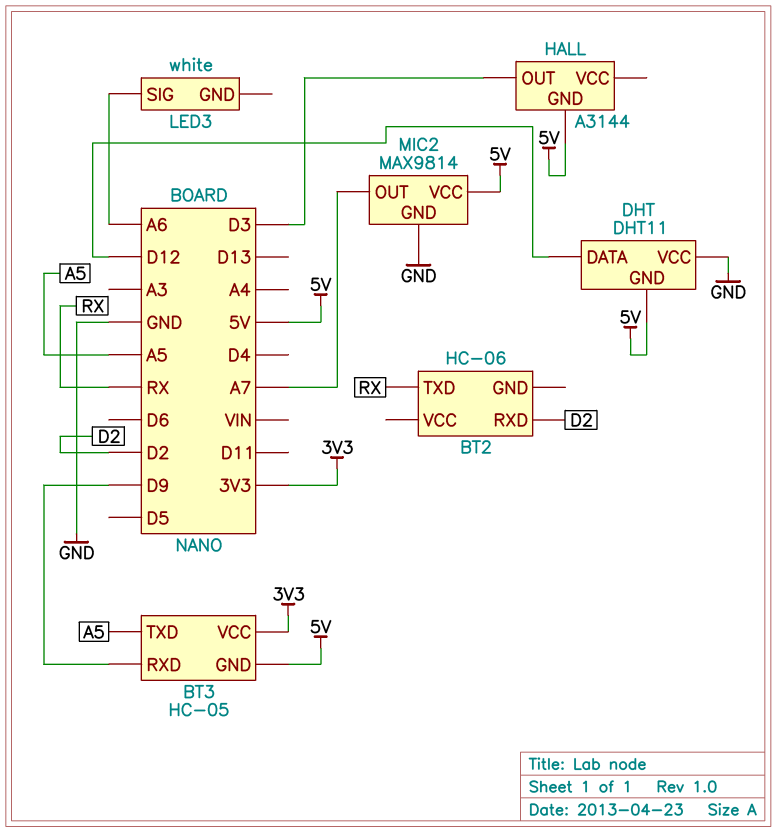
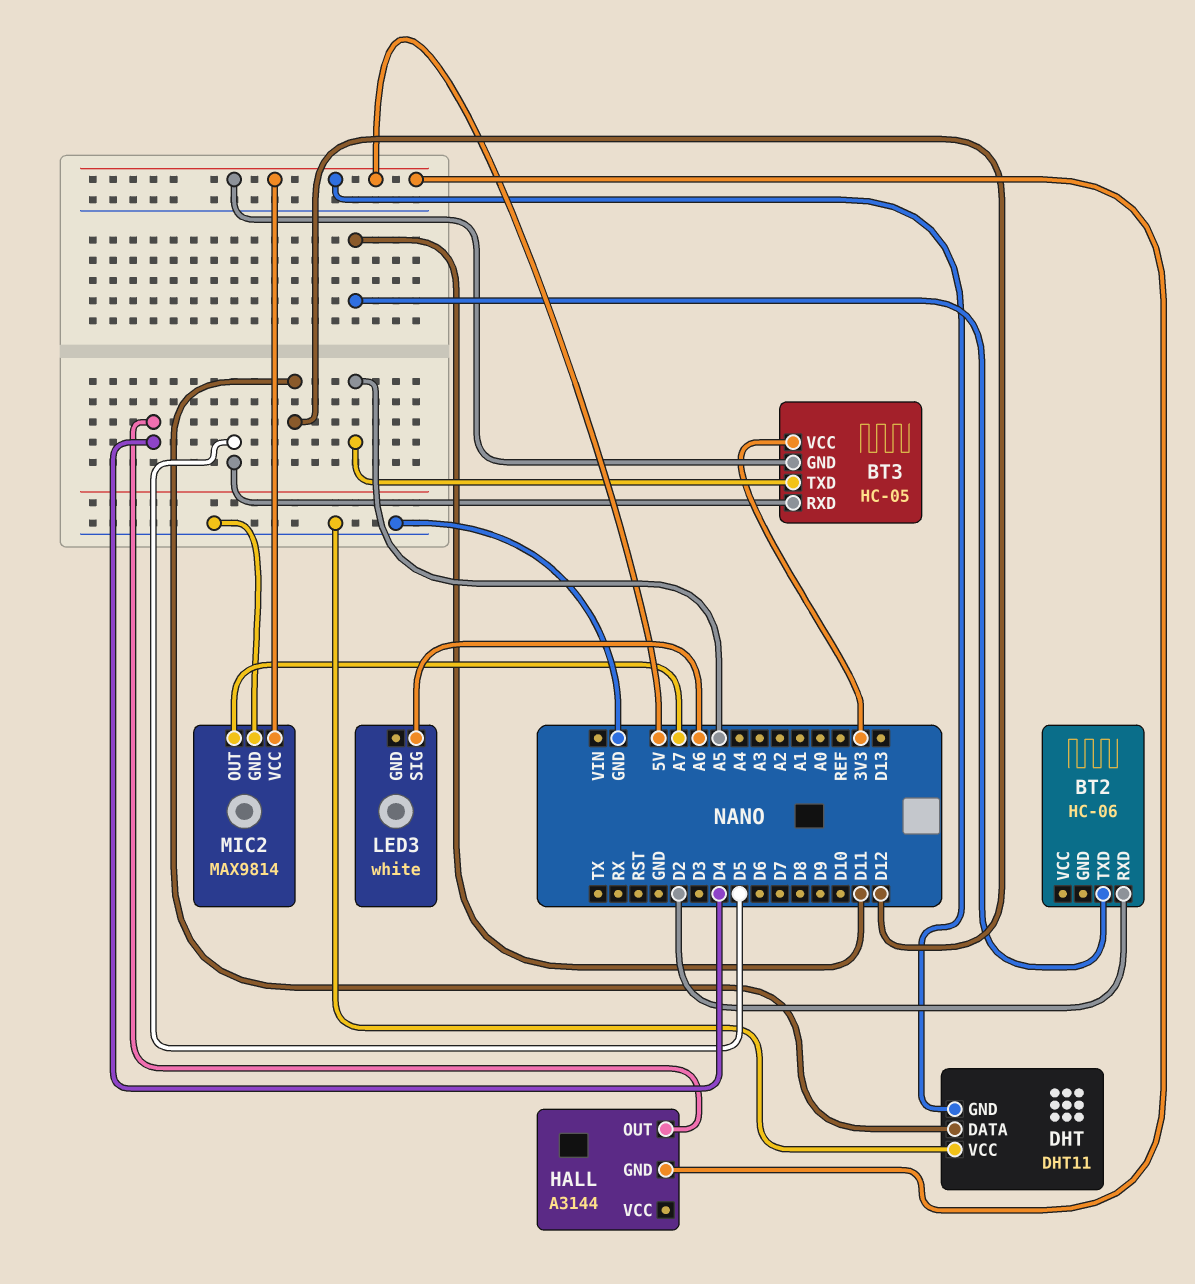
BT2 pin TXD: RX -> D11
BT3 pin RXD: D9 -> D5
HALL pin OUT: D3 -> D4

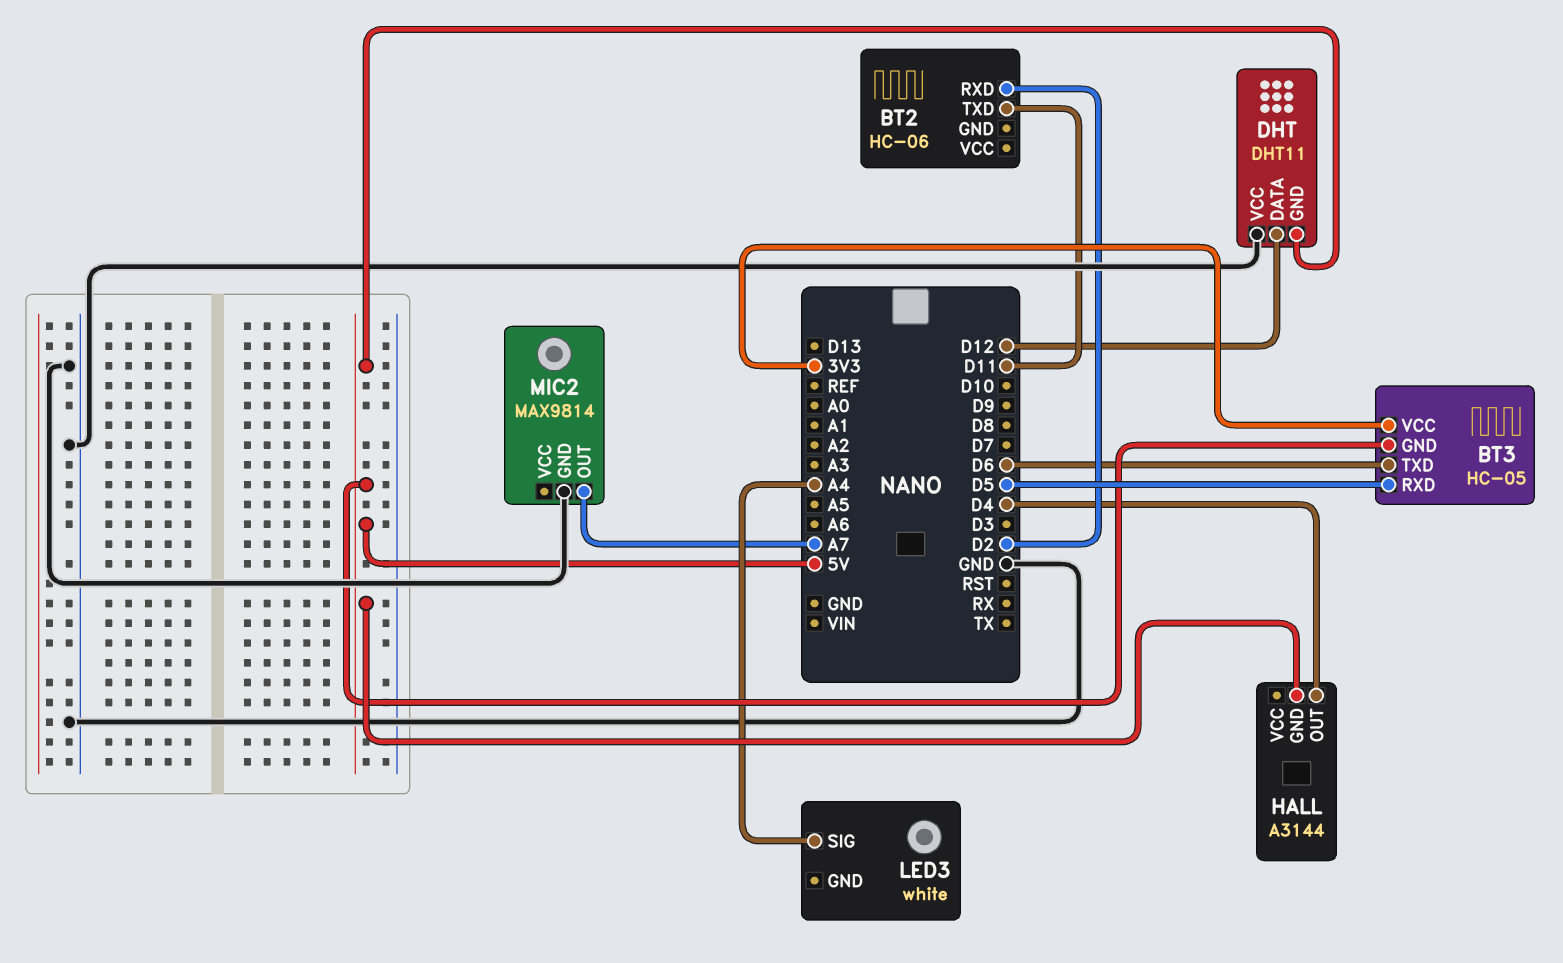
BT3 pin TXD: A5 -> D6
LED3 pin SIG: A6 -> A4
MIC2 pin VCC: 5V -> none

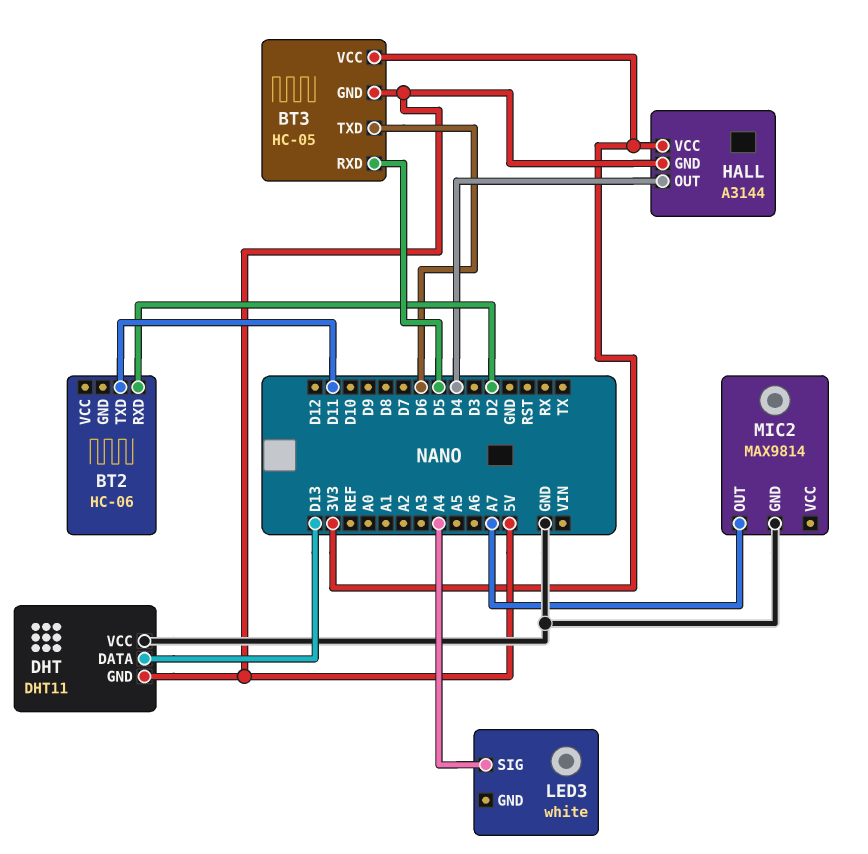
DHT pin DATA: D12 -> D13
HALL pin VCC: none -> 3V3

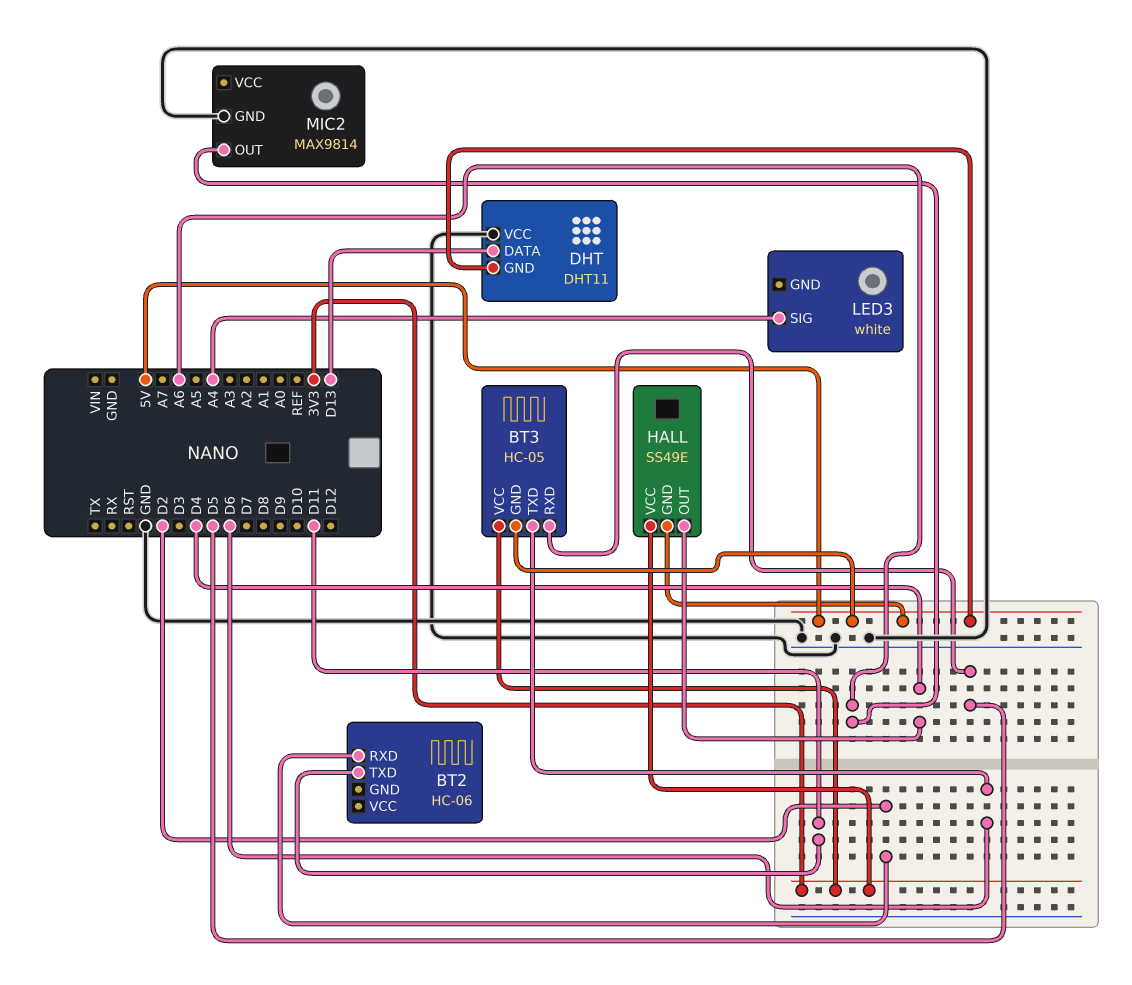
HALL: A3144 -> SS49E
MIC2 pin OUT: A7 -> A6

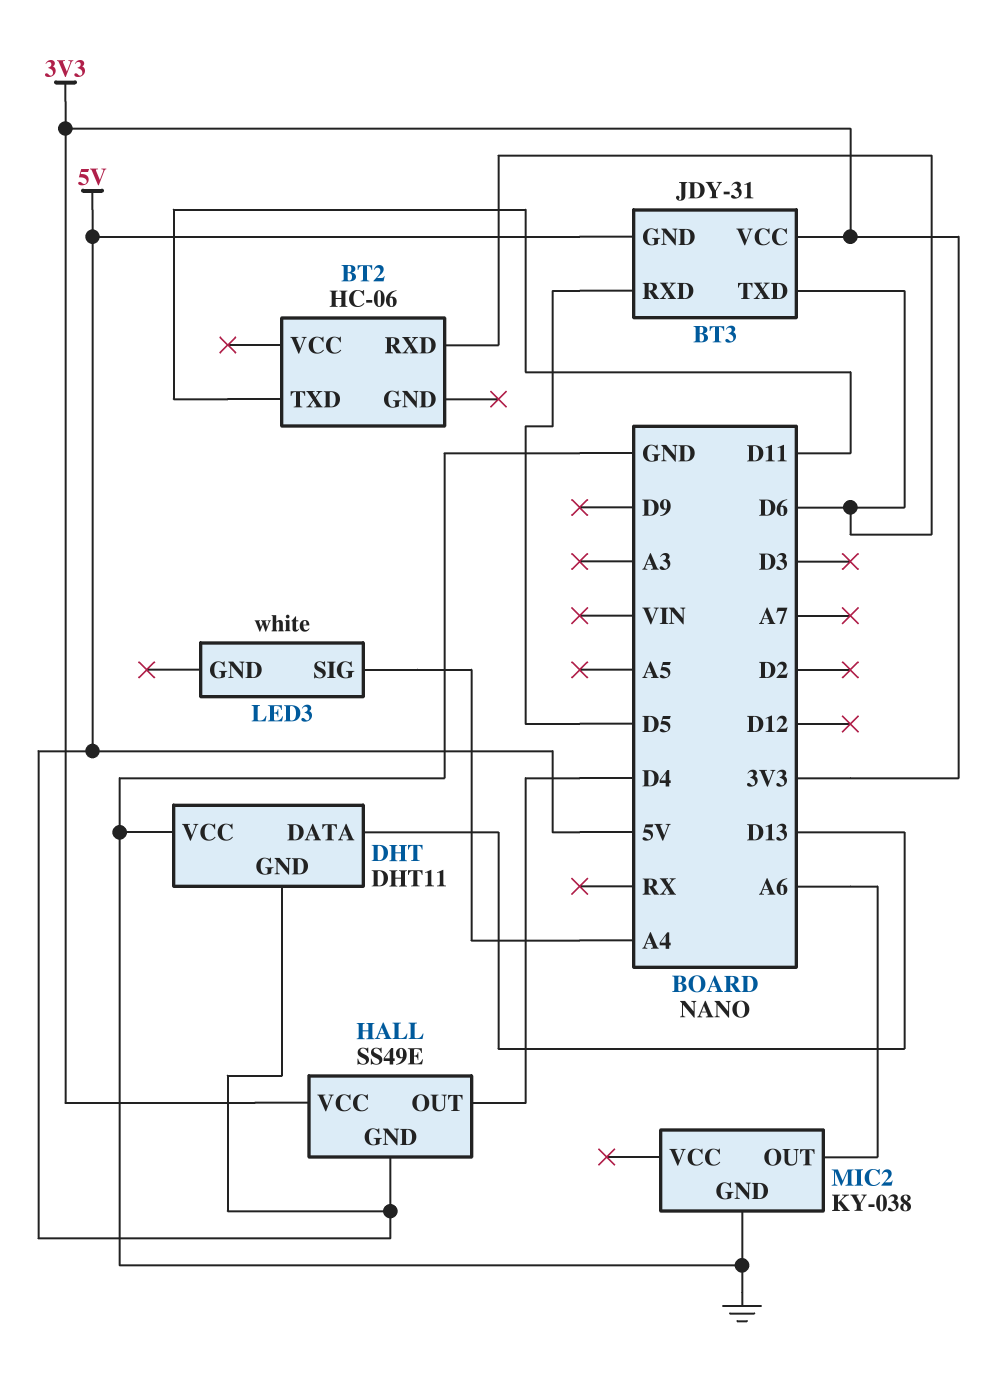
BT2 pin RXD: D2 -> D6
BT3: HC-05 -> JDY-31
MIC2: MAX9814 -> KY-038

